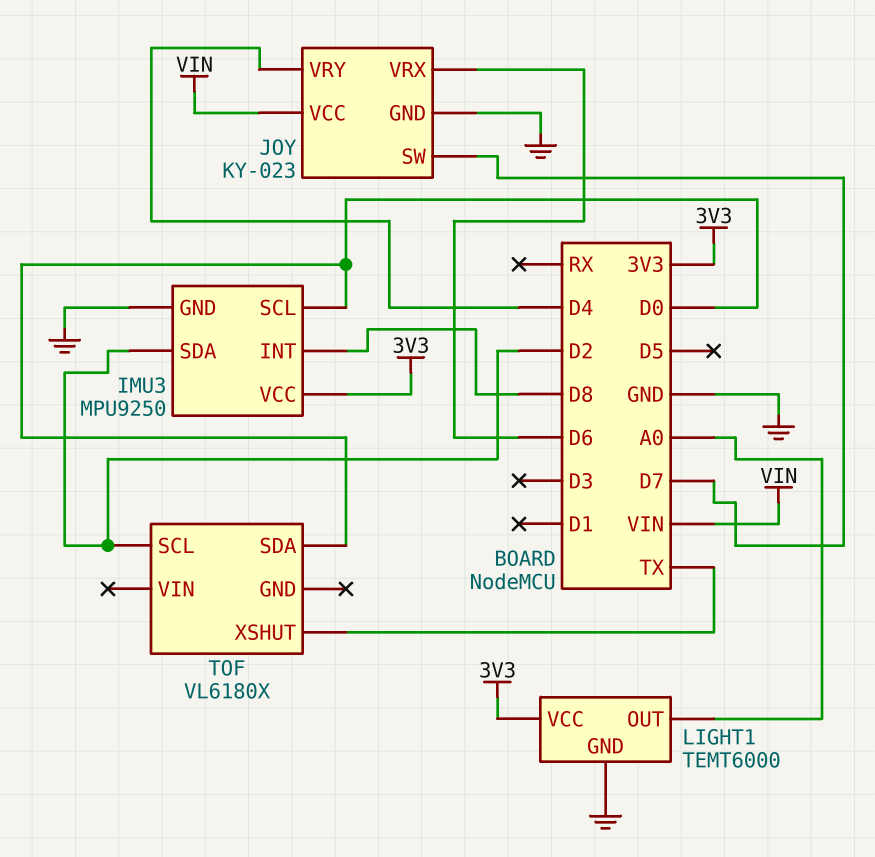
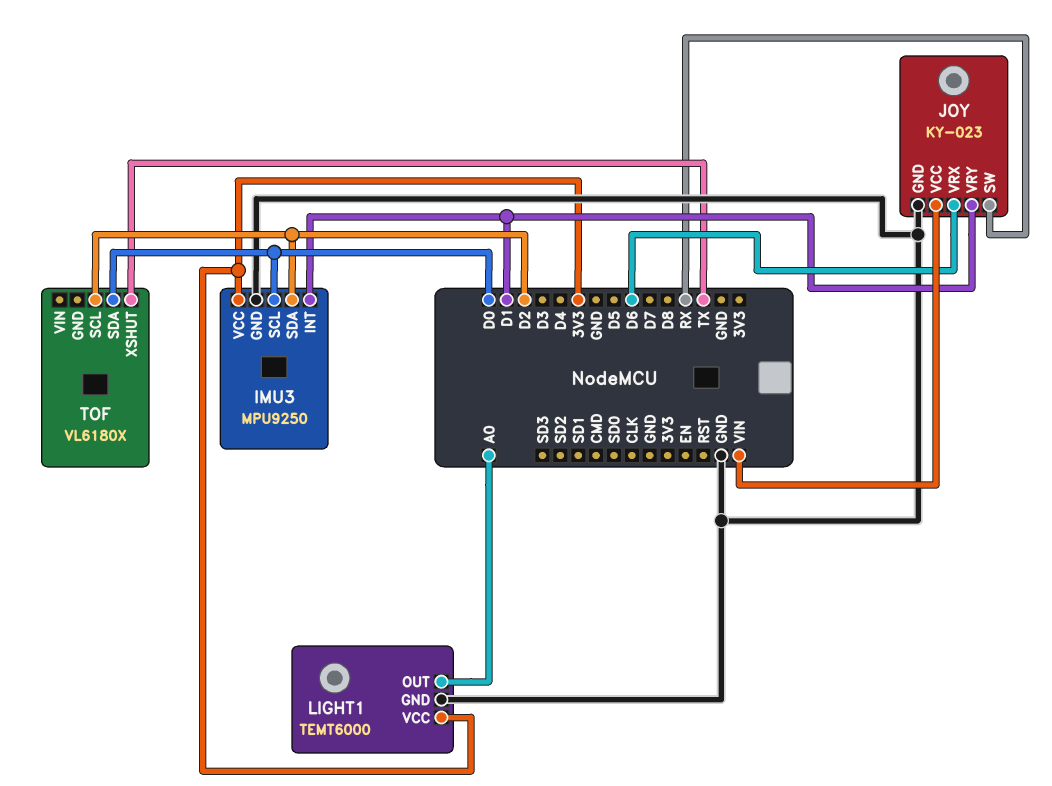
IMU3 pin INT: D8 -> D1
JOY pin SW: D7 -> RX
JOY pin VRY: D4 -> D1

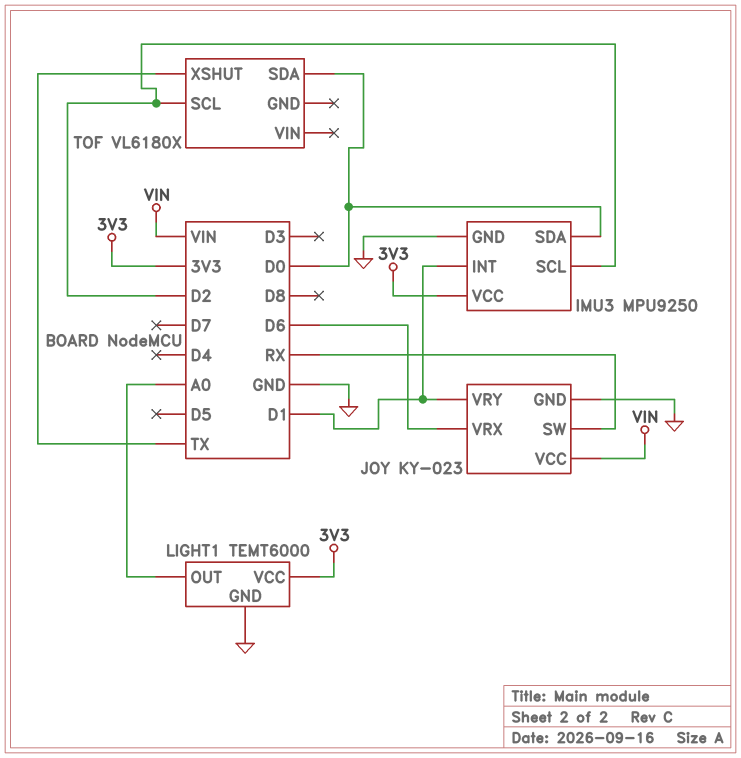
IMU3 pin SCL: D0 -> D2
IMU3 pin SDA: D2 -> D0

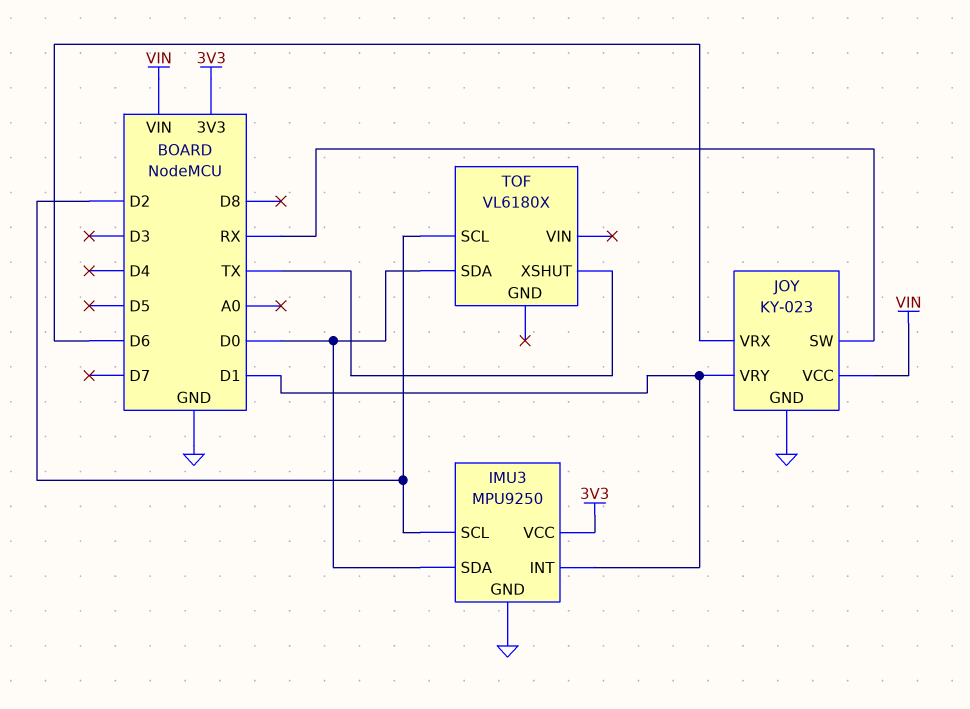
LIGHT1: TEMT6000 -> none
LIGHT1 pin GND: GND -> none
LIGHT1 pin OUT: A0 -> none
LIGHT1 pin VCC: 3V3 -> none

